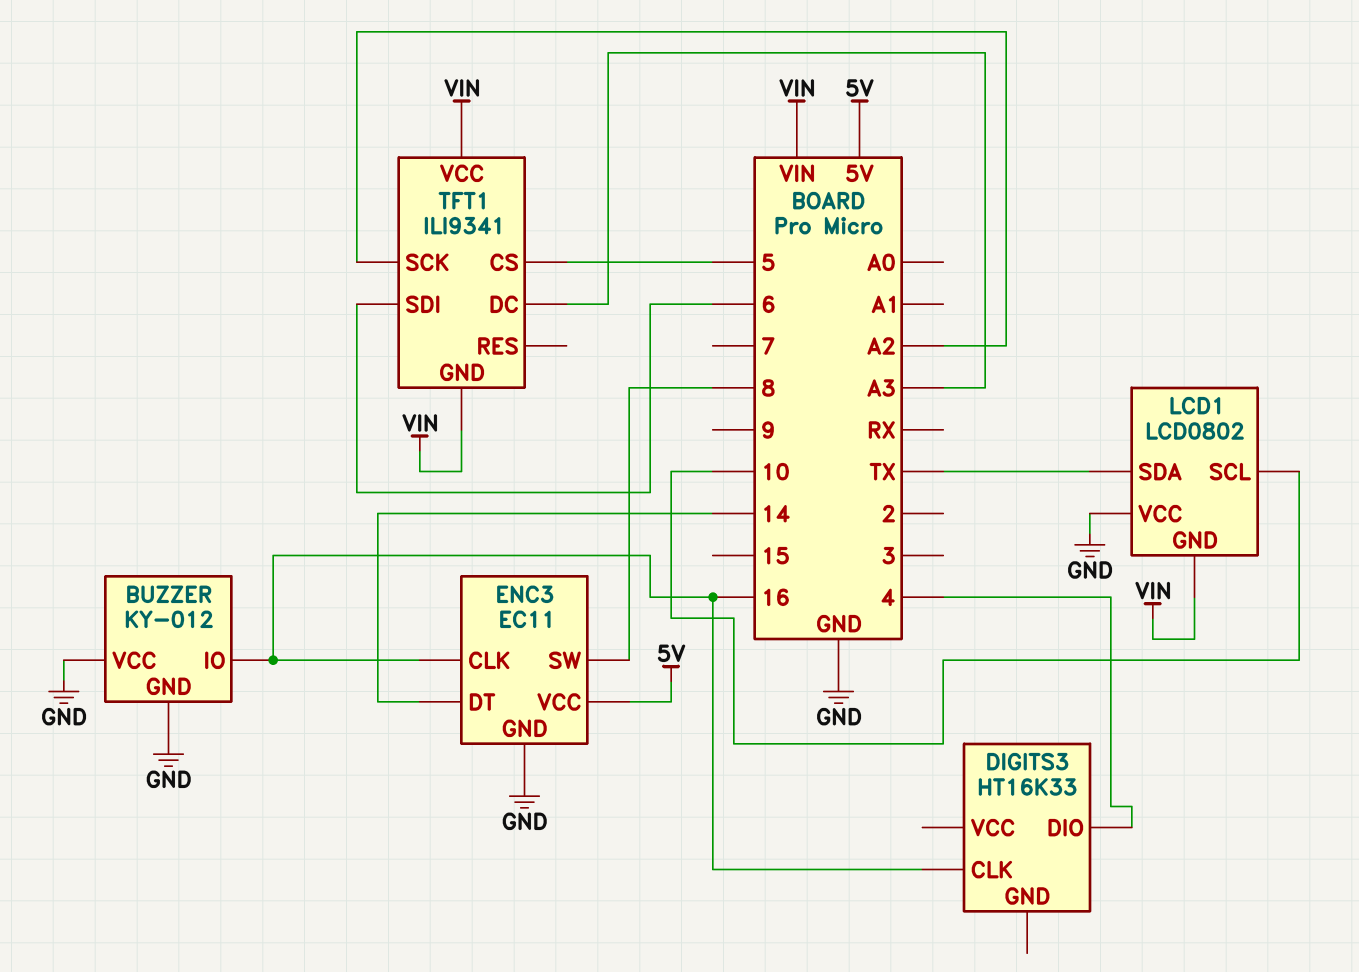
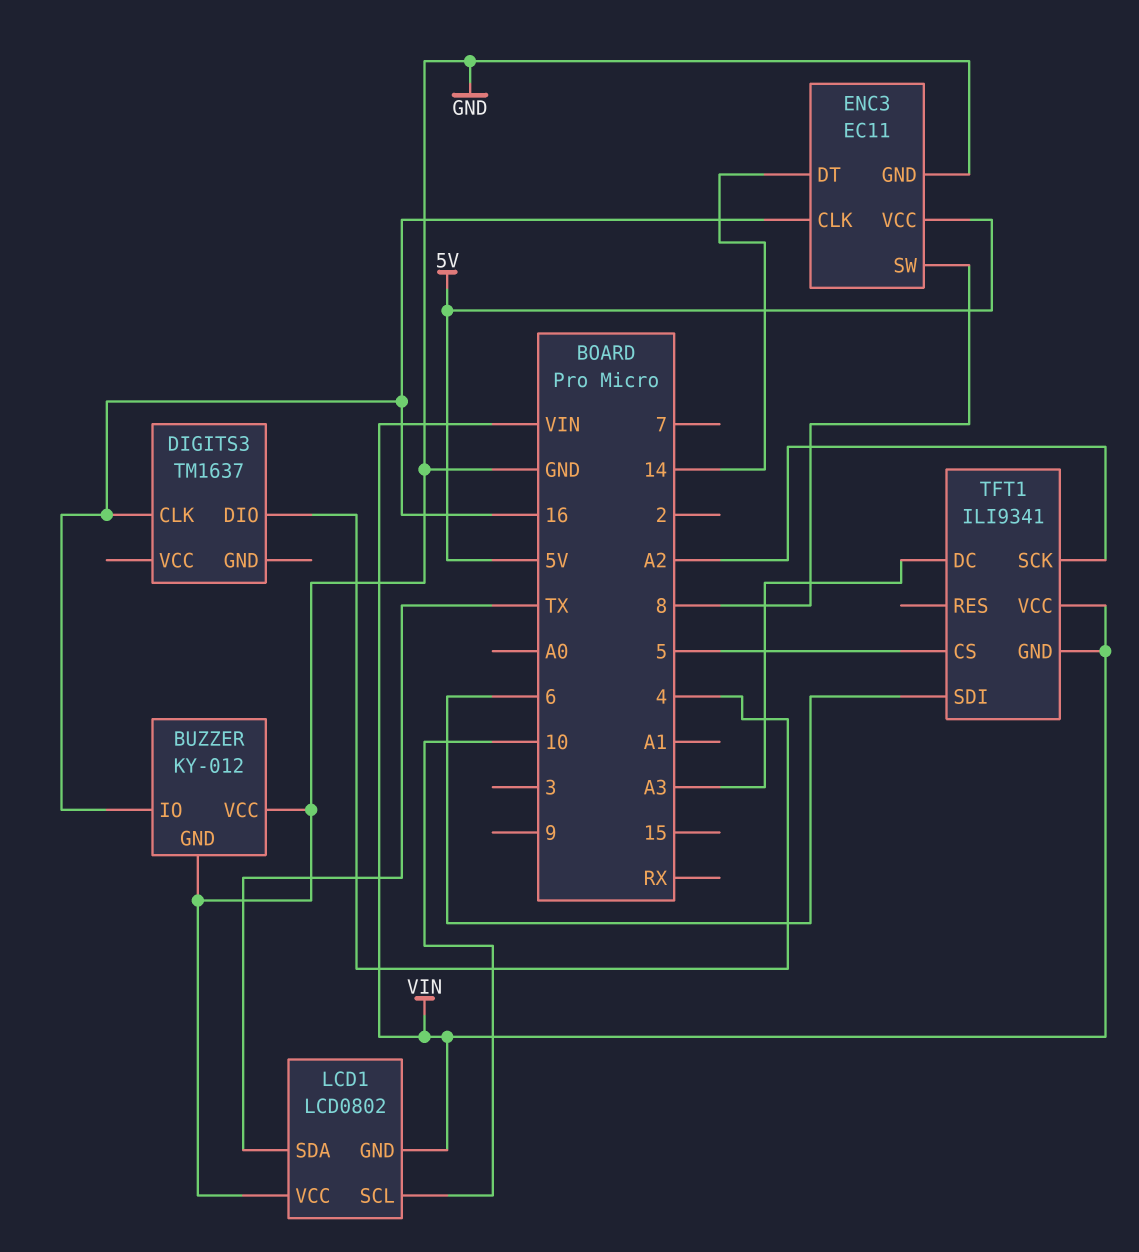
DIGITS3: HT16K33 -> TM1637

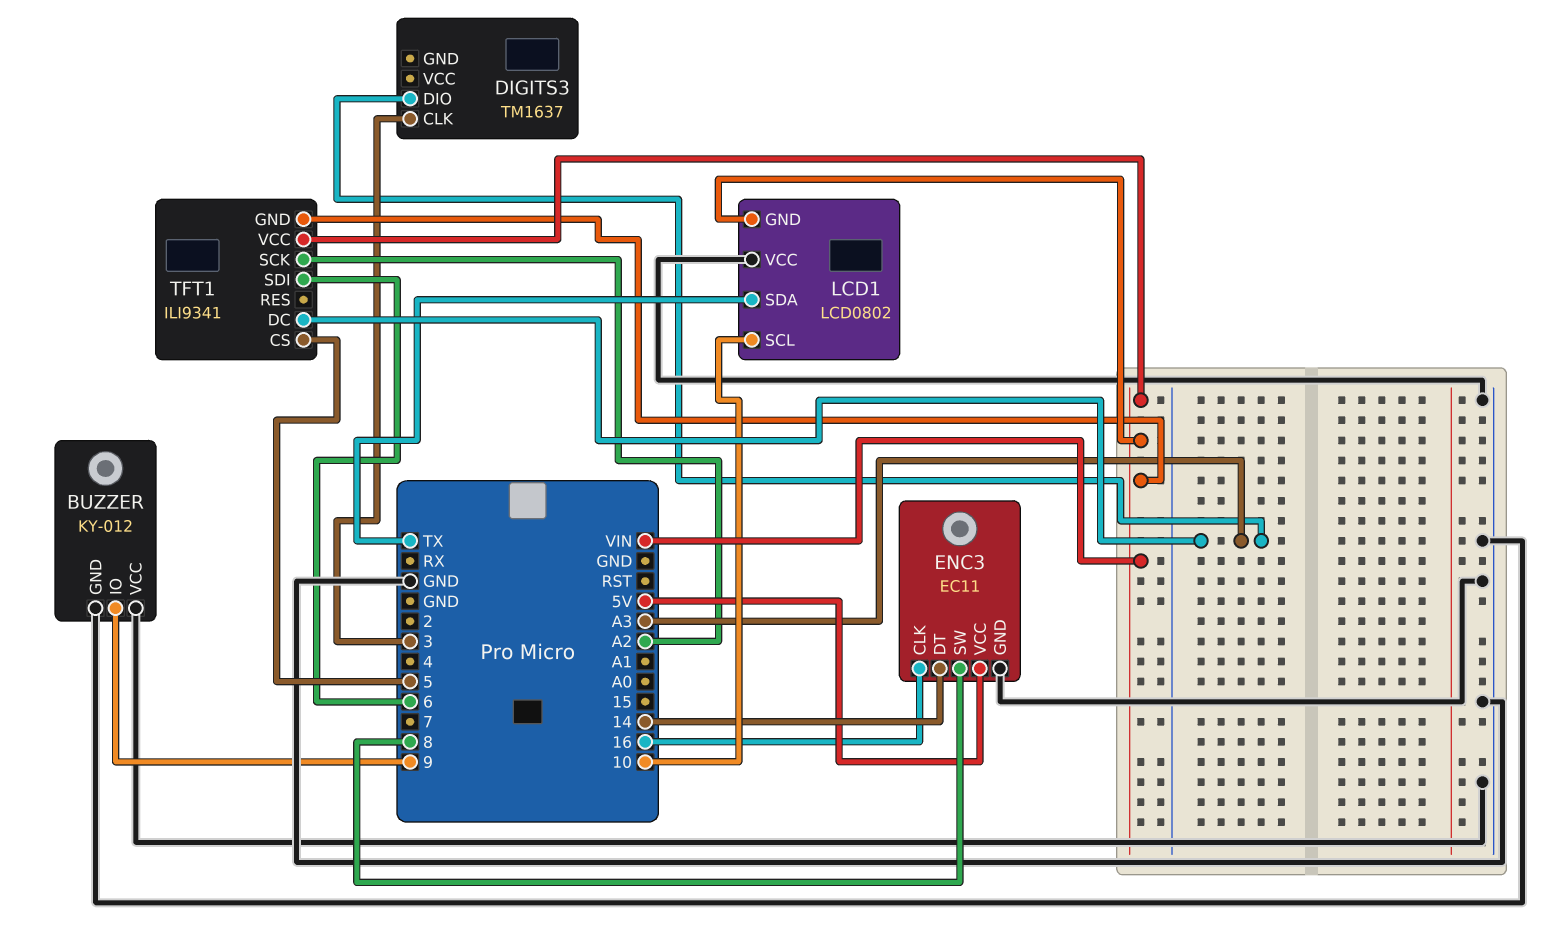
BUZZER pin IO: 16 -> 9
DIGITS3 pin CLK: 16 -> 3
DIGITS3 pin DIO: 4 -> A3

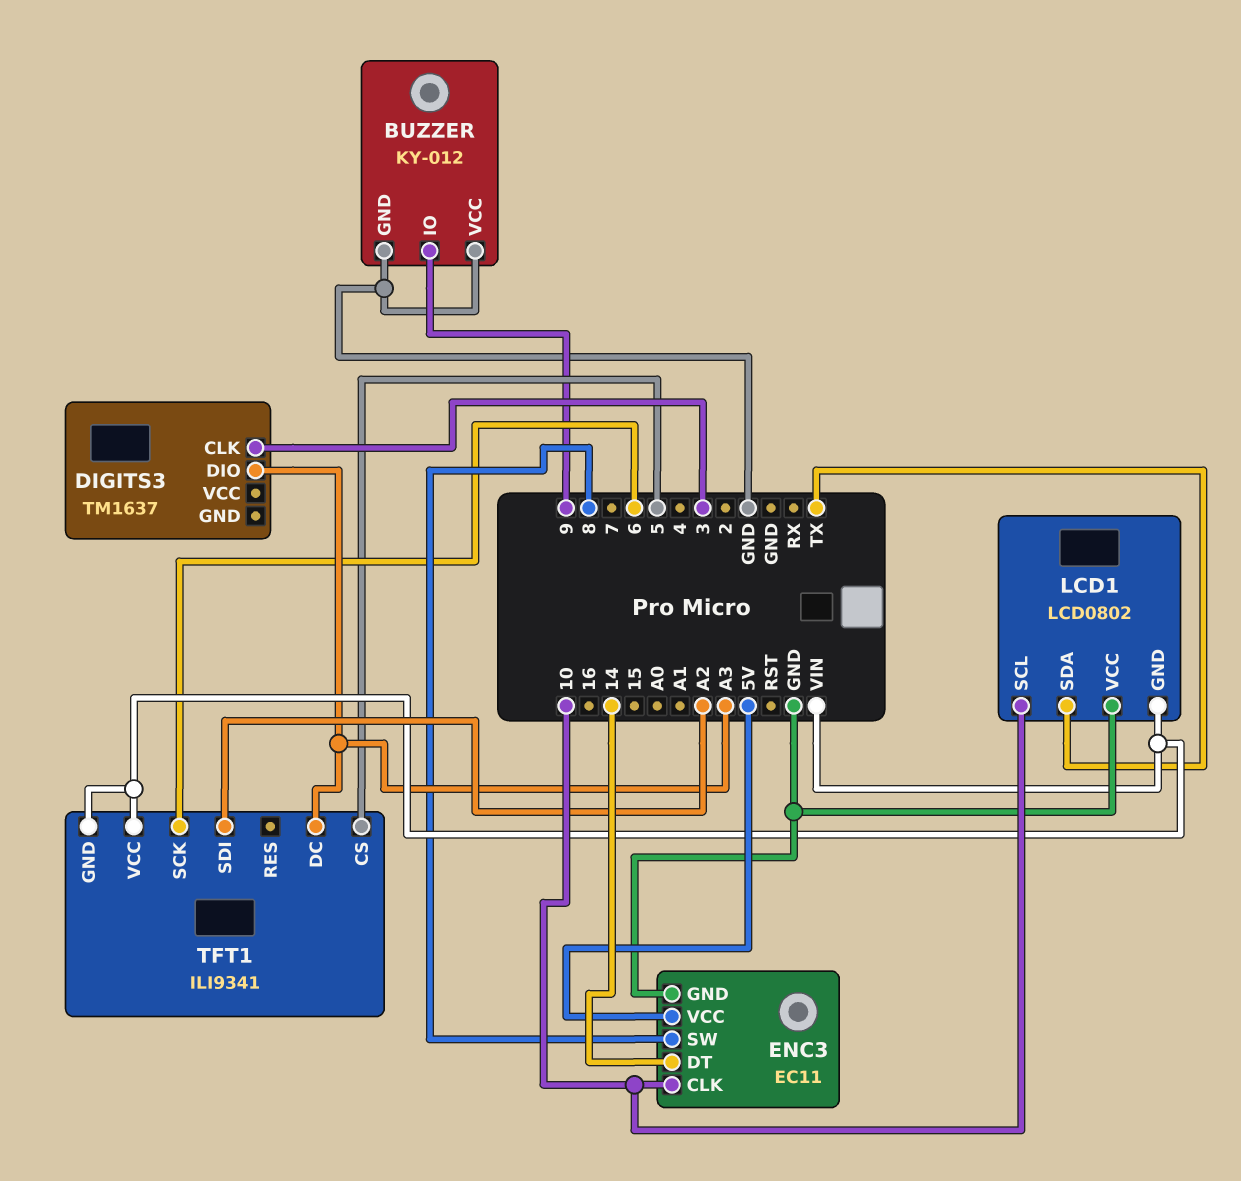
ENC3 pin CLK: 16 -> 10
TFT1 pin SCK: A2 -> 6
TFT1 pin SDI: 6 -> A2

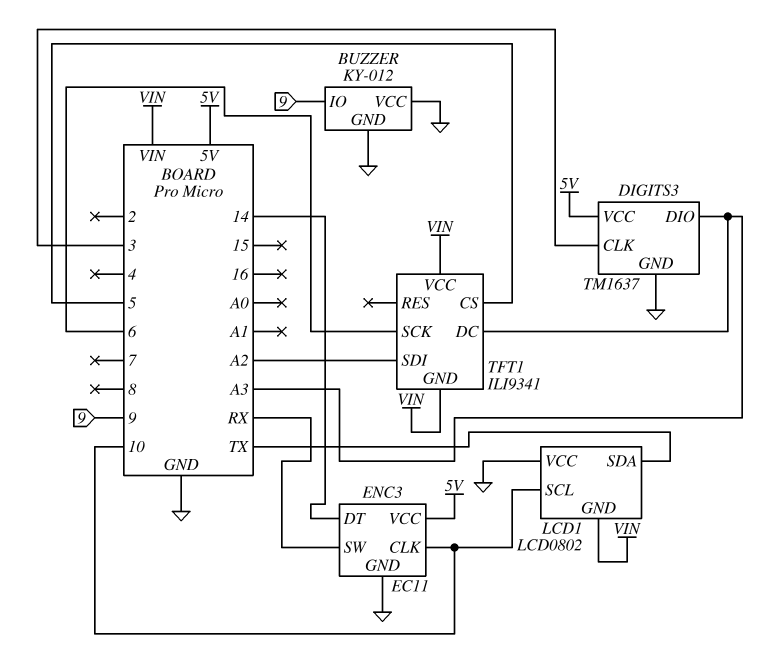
DIGITS3 pin GND: none -> GND
DIGITS3 pin VCC: none -> 5V
ENC3 pin SW: 8 -> RX

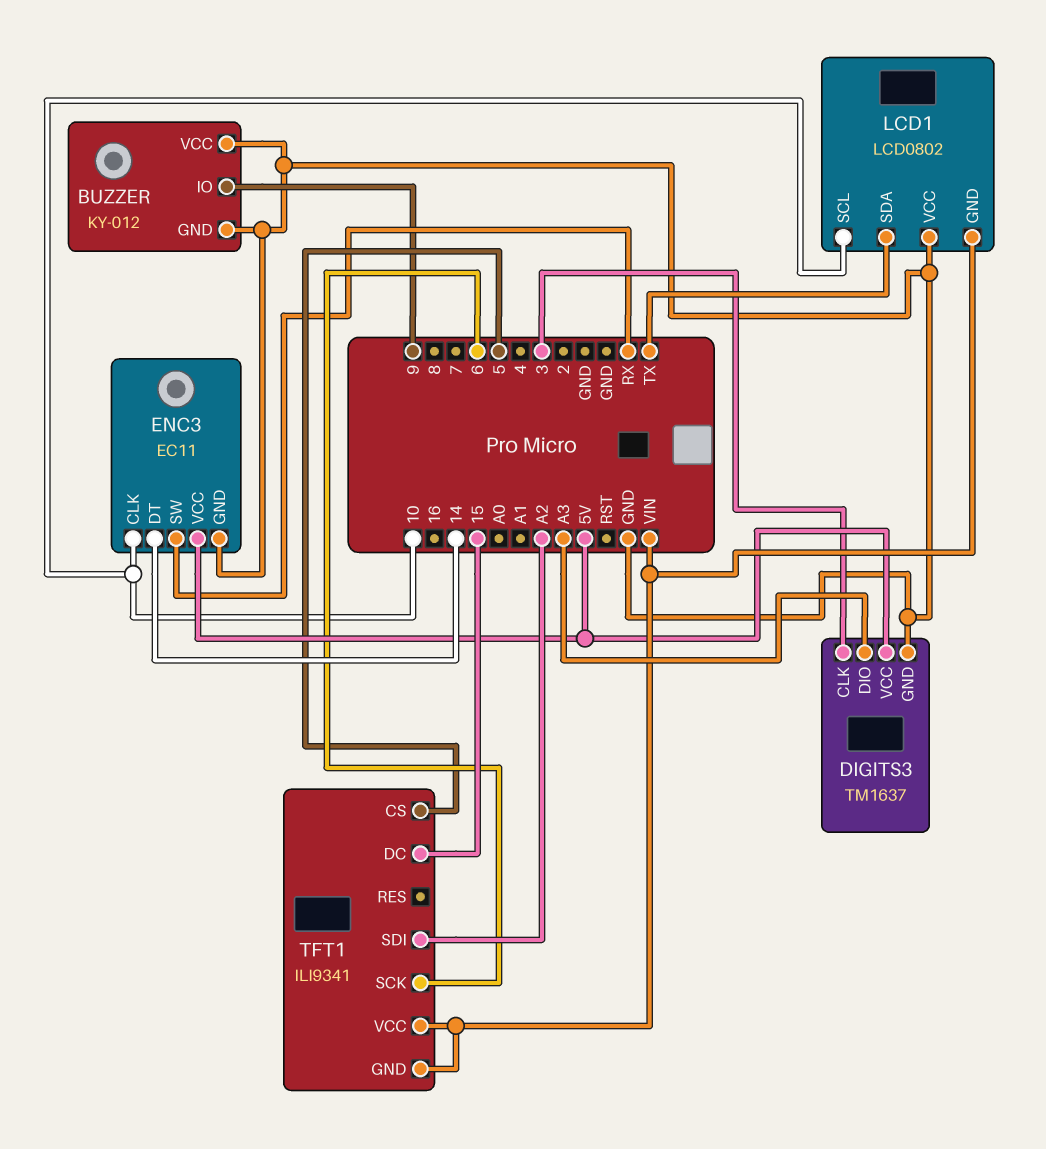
TFT1 pin DC: A3 -> 15

